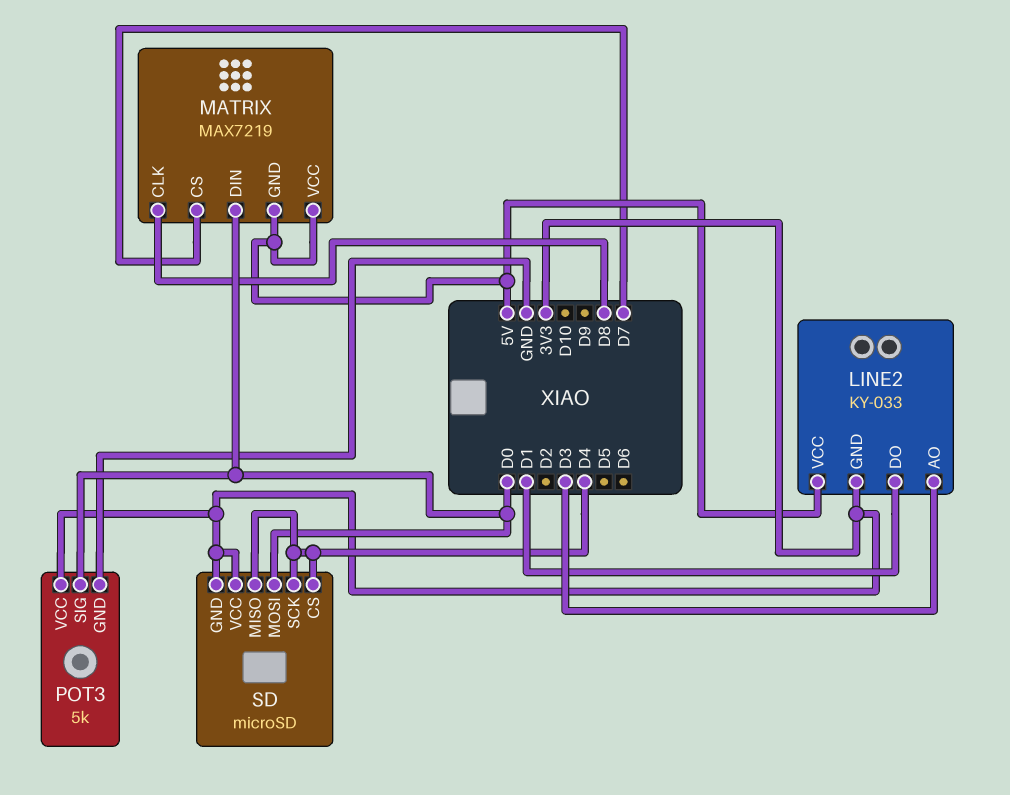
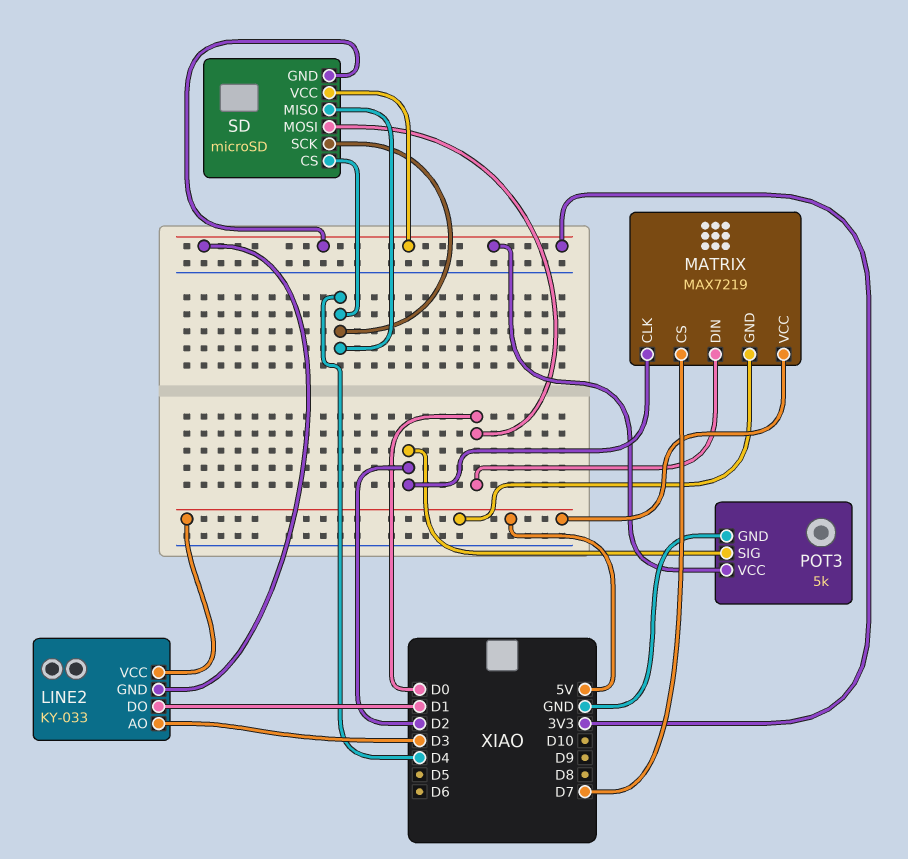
MATRIX pin CLK: D8 -> D2
POT3 pin SIG: D0 -> D2

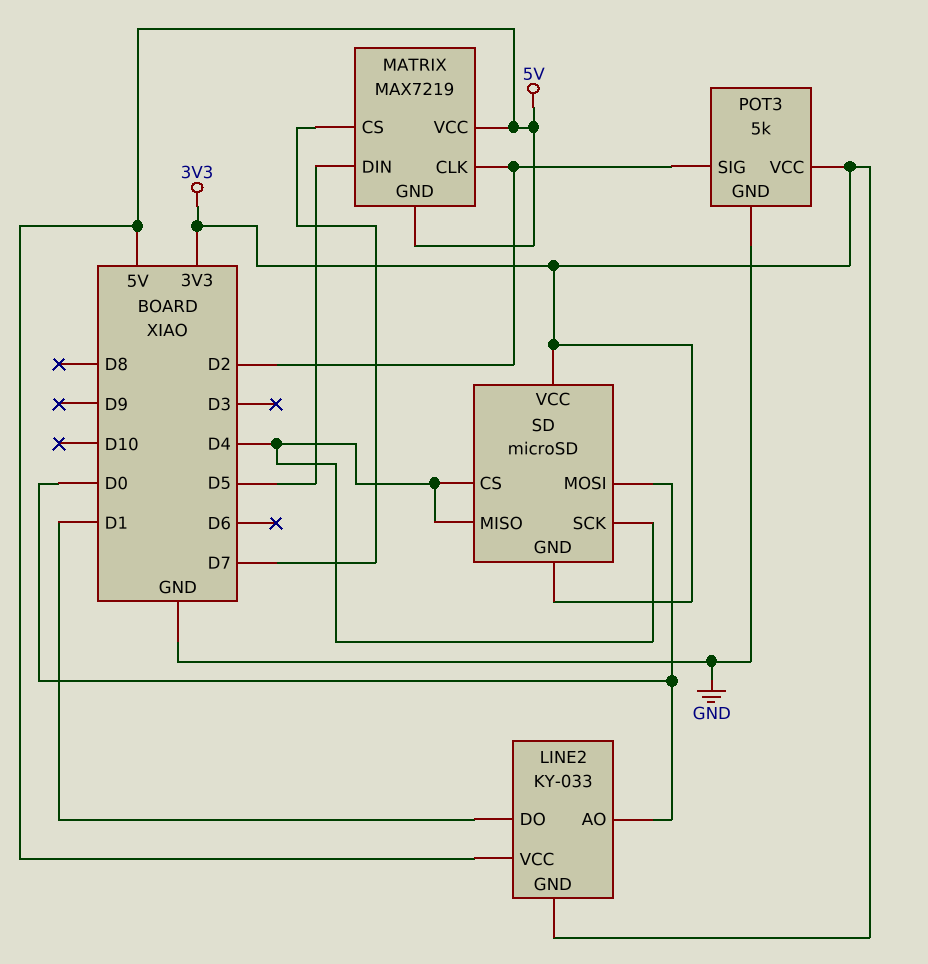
LINE2 pin AO: D3 -> D0
MATRIX pin DIN: D0 -> D5

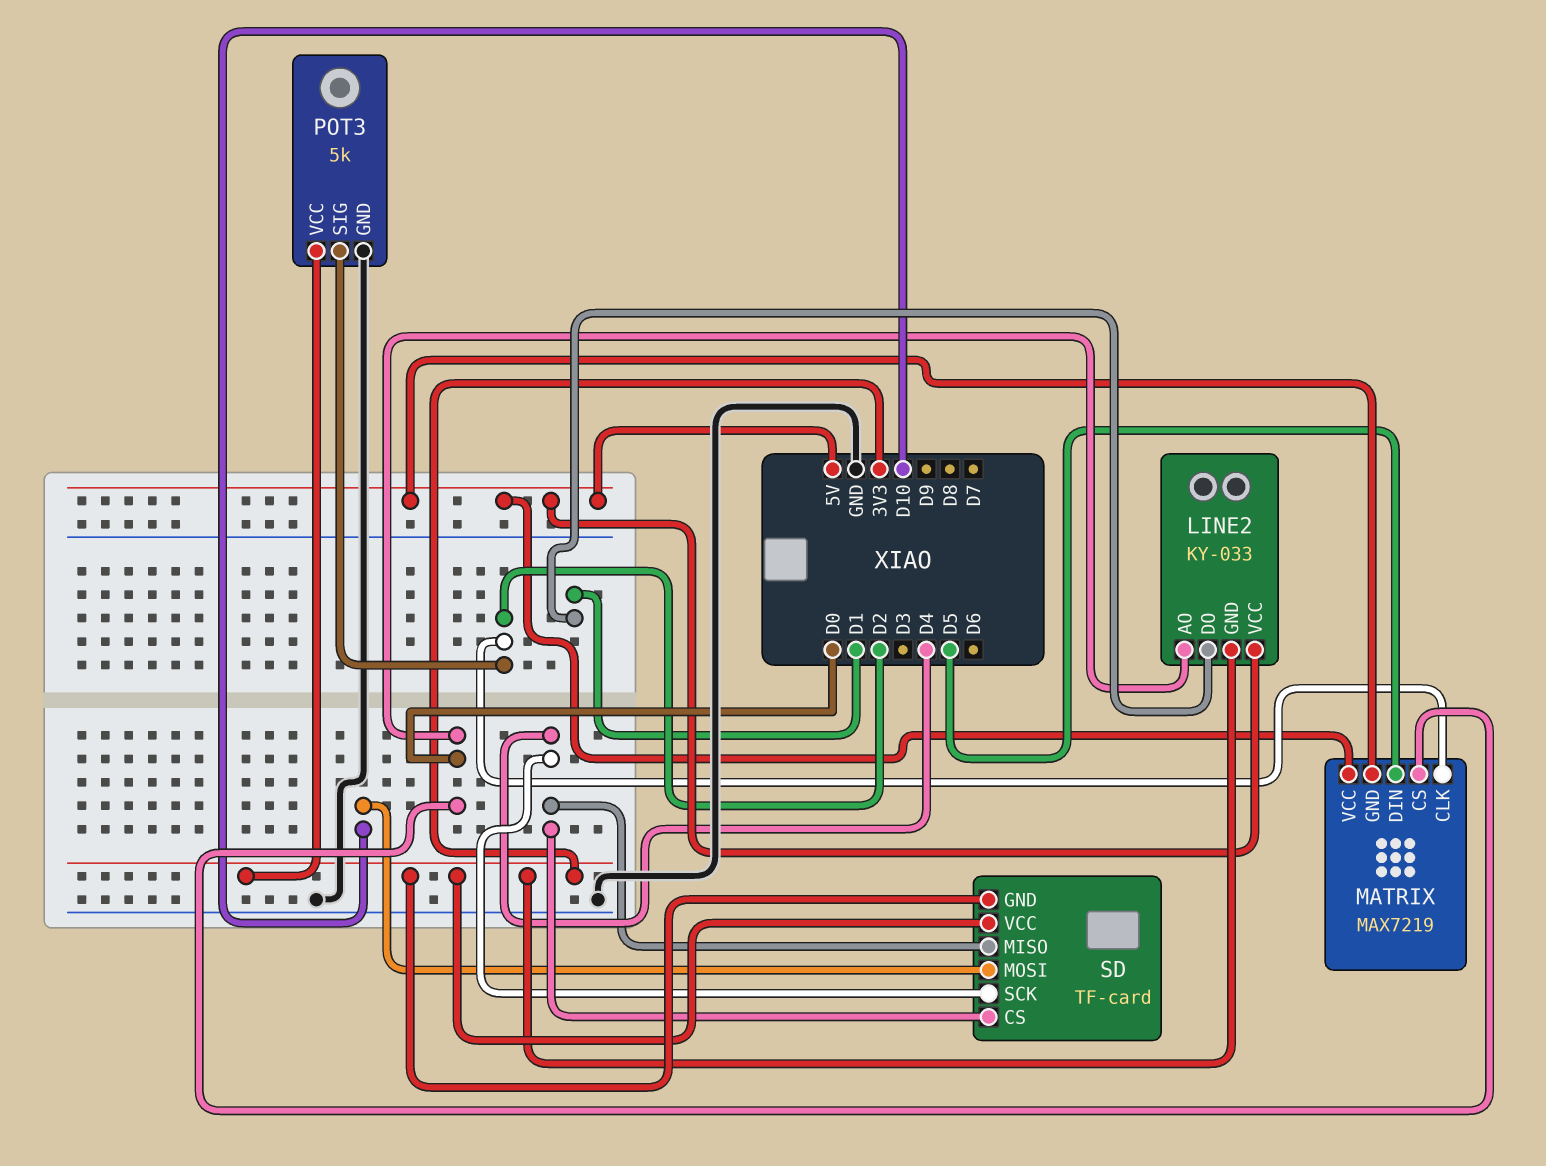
MATRIX pin CS: D7 -> D0
SD: microSD -> TF-card
SD pin MOSI: D0 -> D10

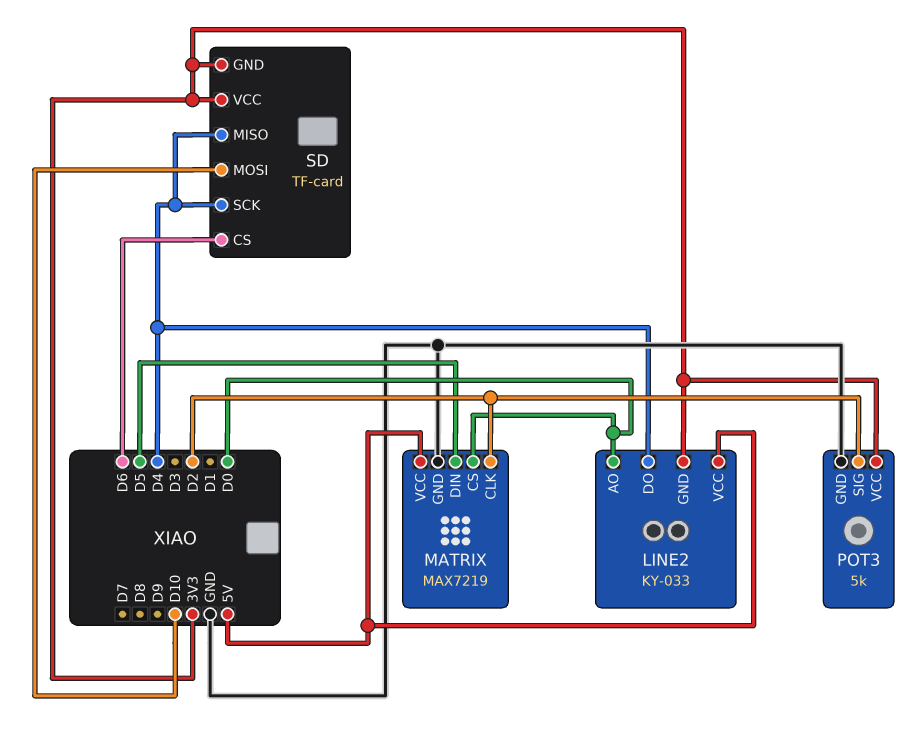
LINE2 pin DO: D1 -> D4
MATRIX pin GND: 5V -> GND
SD pin CS: D4 -> D6

